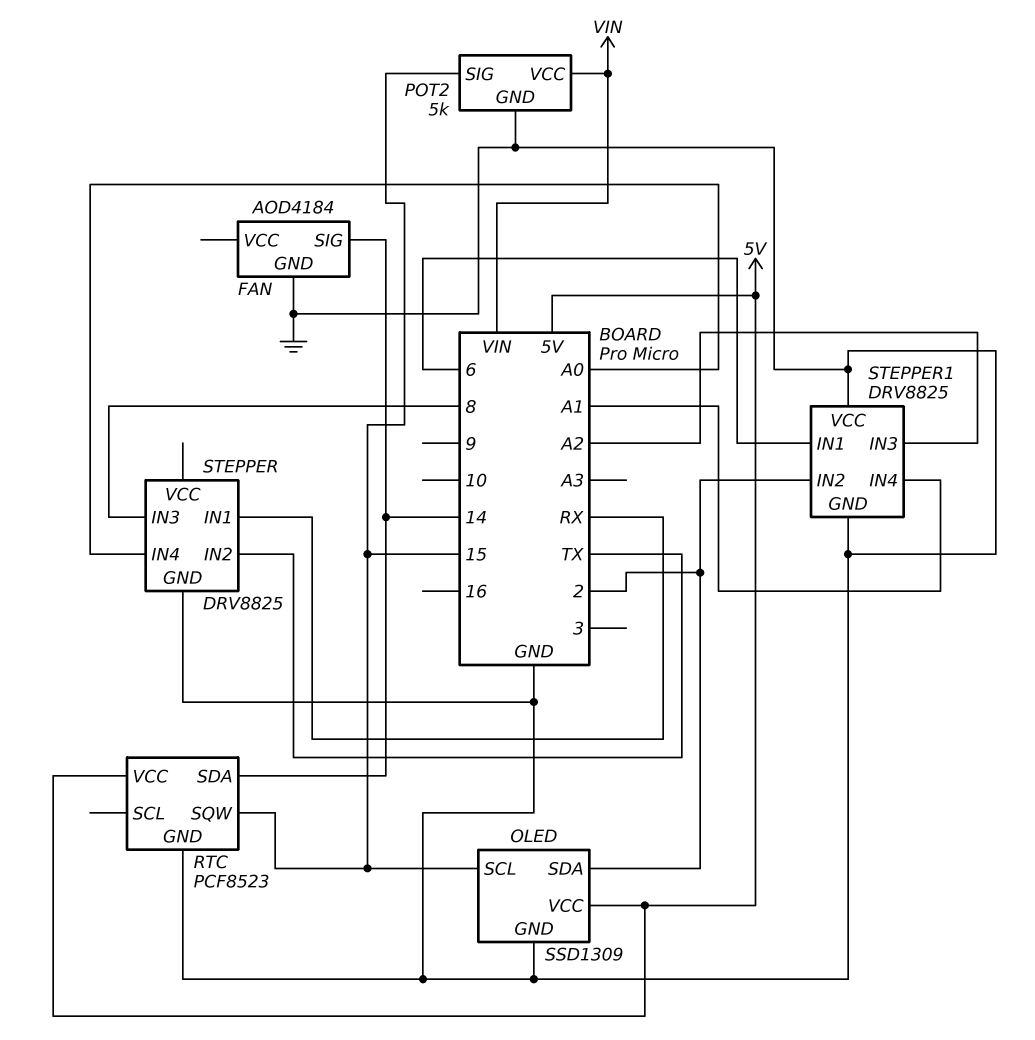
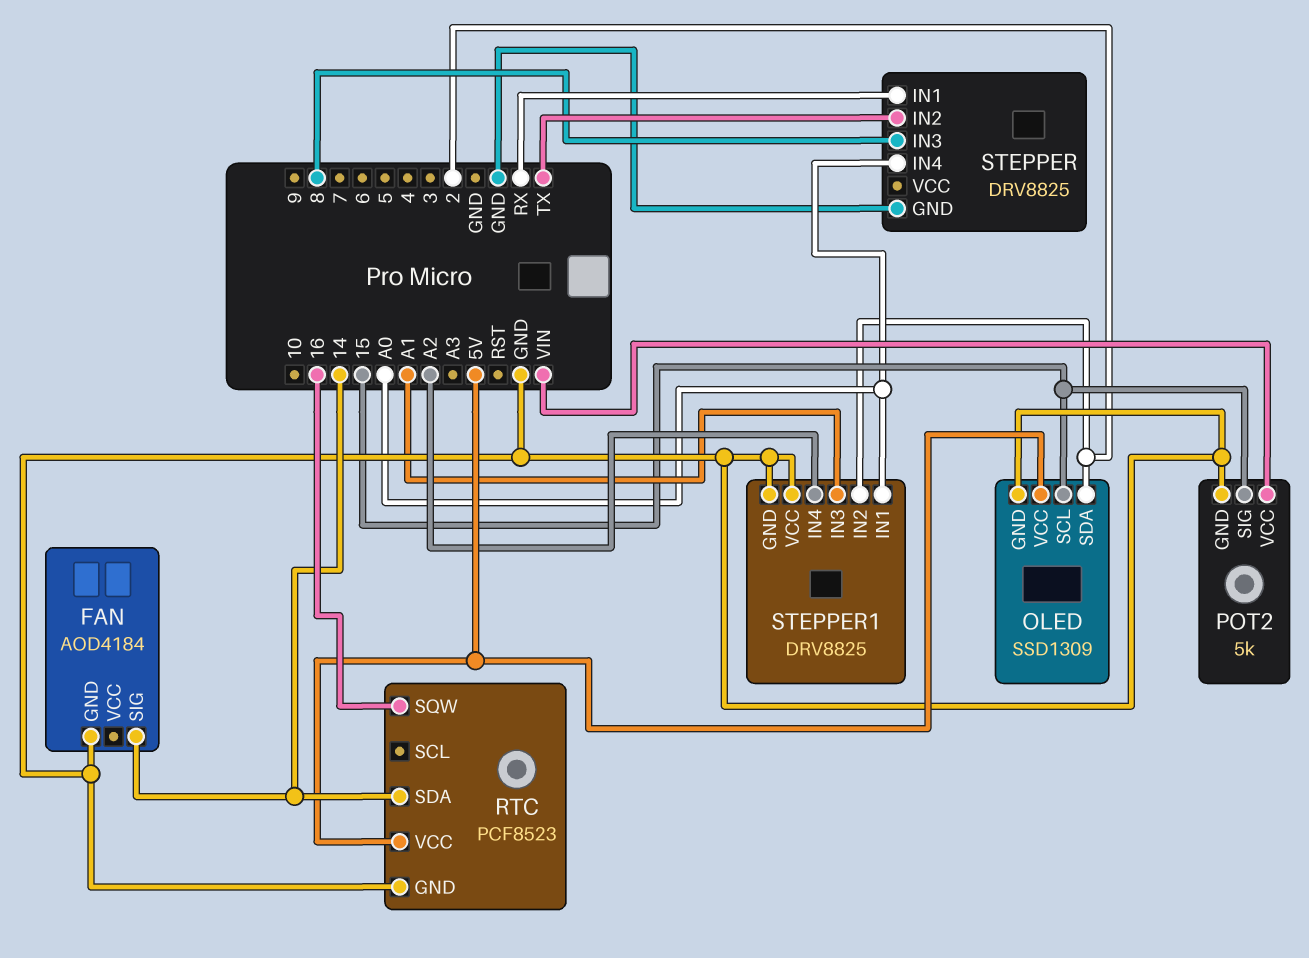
RTC pin SQW: 15 -> 16
STEPPER1 pin IN1: 6 -> A0
STEPPER1 pin IN3: A2 -> A1
STEPPER1 pin IN4: A1 -> A2

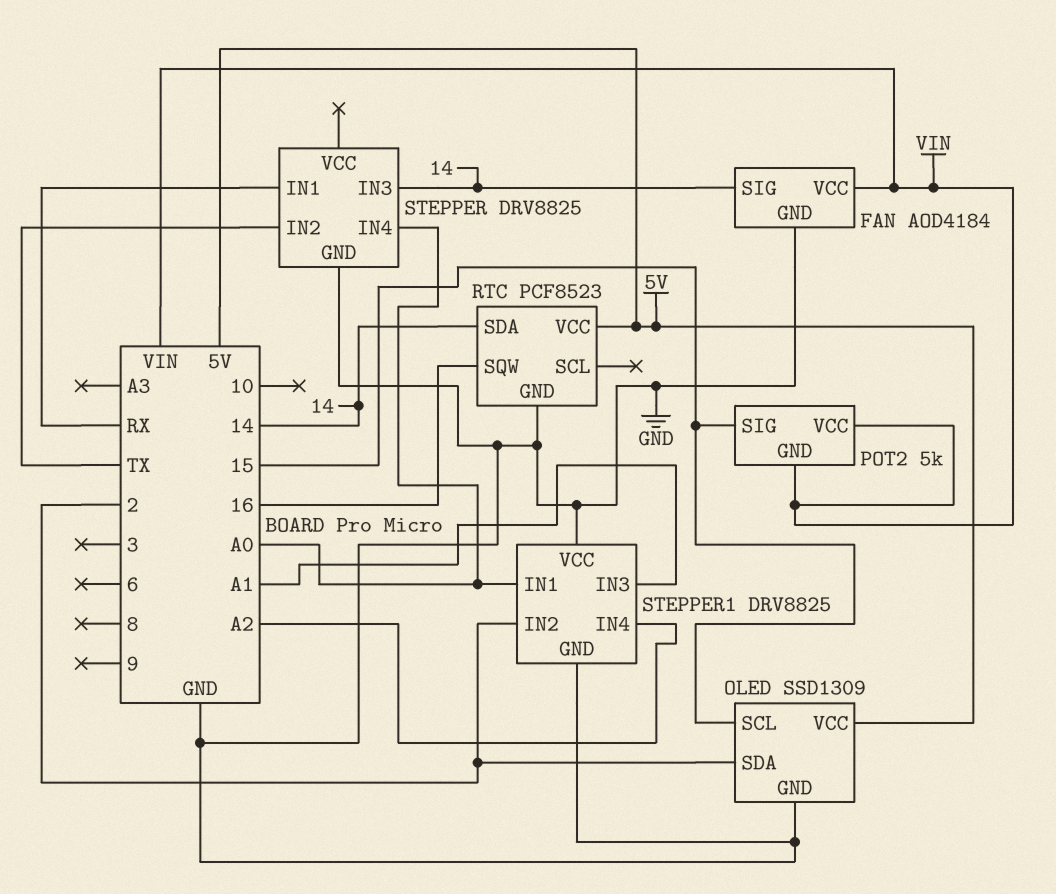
FAN pin VCC: none -> VIN
POT2 pin GND: GND -> VIN
STEPPER pin IN3: 8 -> 14

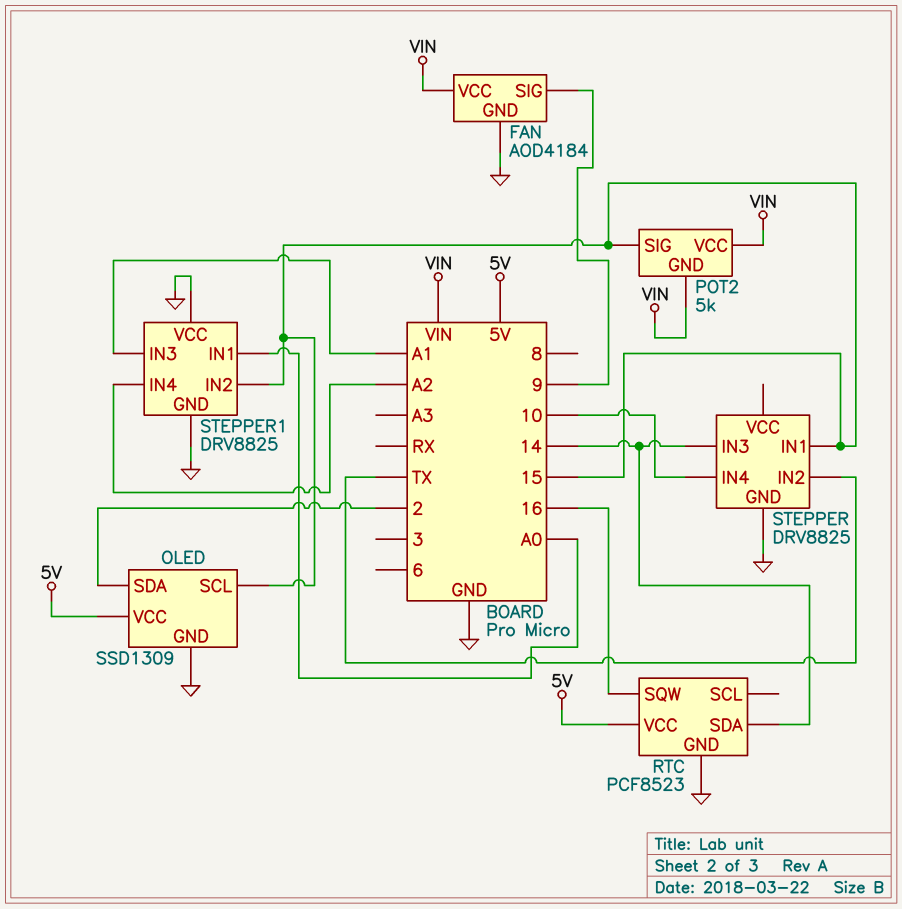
FAN pin SIG: 14 -> 9
STEPPER pin IN1: RX -> 15
STEPPER pin IN4: A0 -> 10
STEPPER1 pin IN2: 2 -> 15

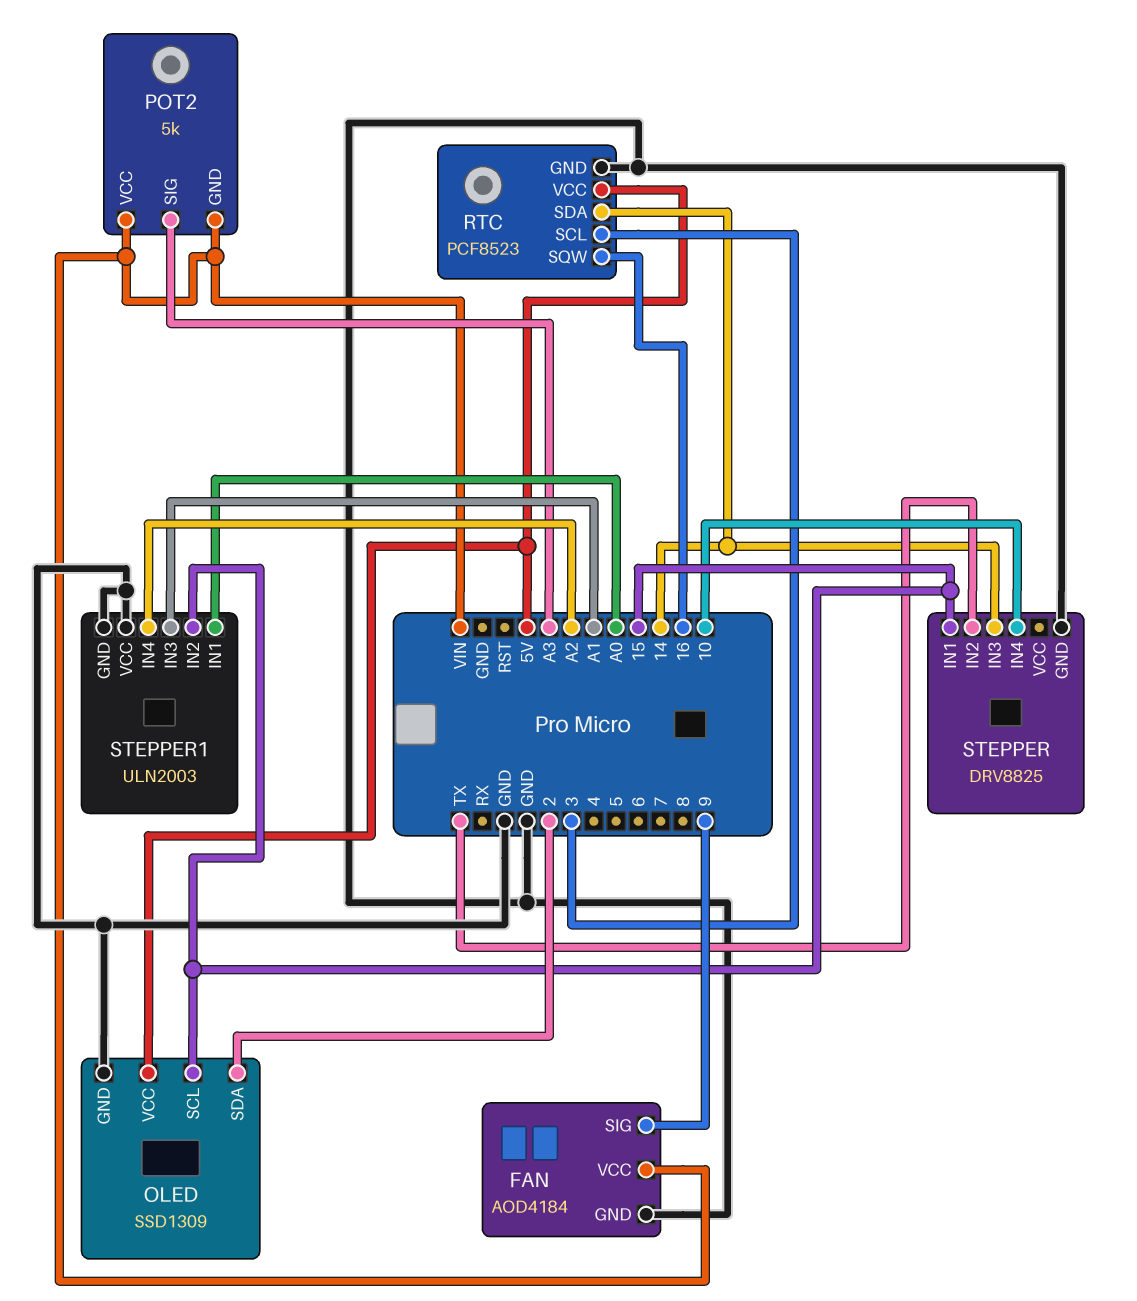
POT2 pin SIG: 15 -> A3
RTC pin SCL: none -> 3
STEPPER1: DRV8825 -> ULN2003

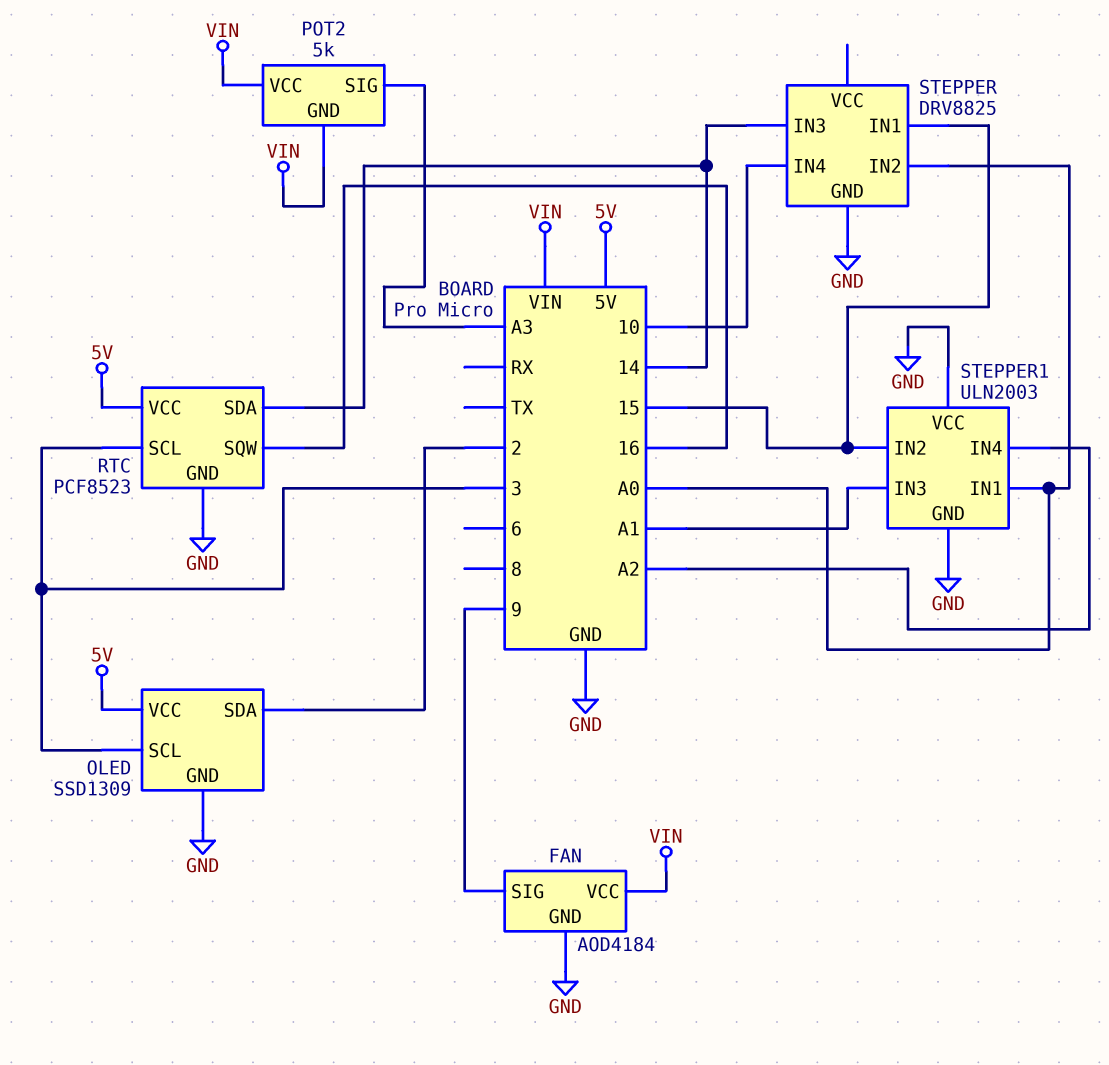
OLED pin SCL: 15 -> 3
STEPPER pin IN2: TX -> A0

